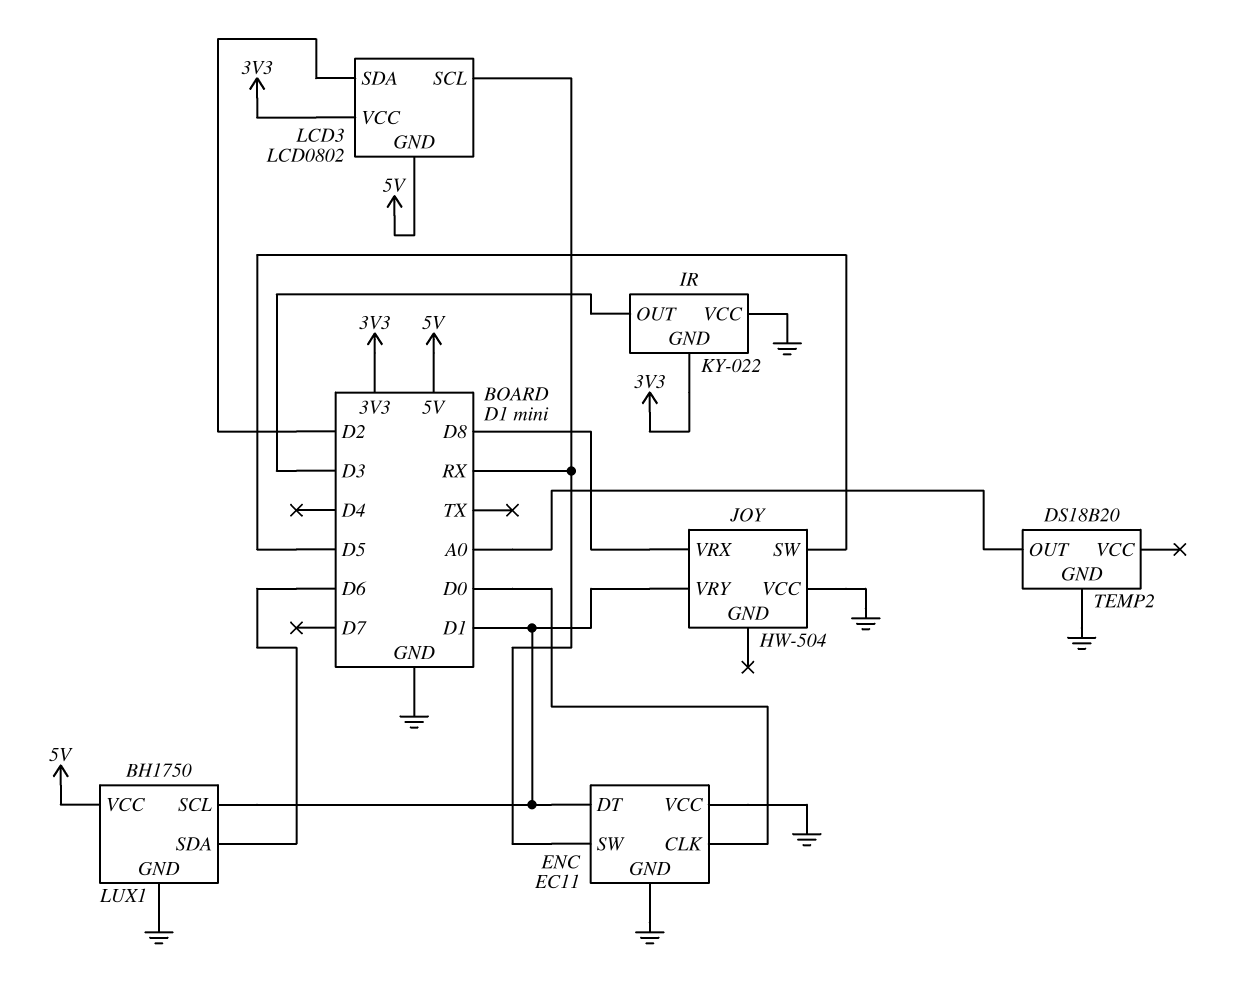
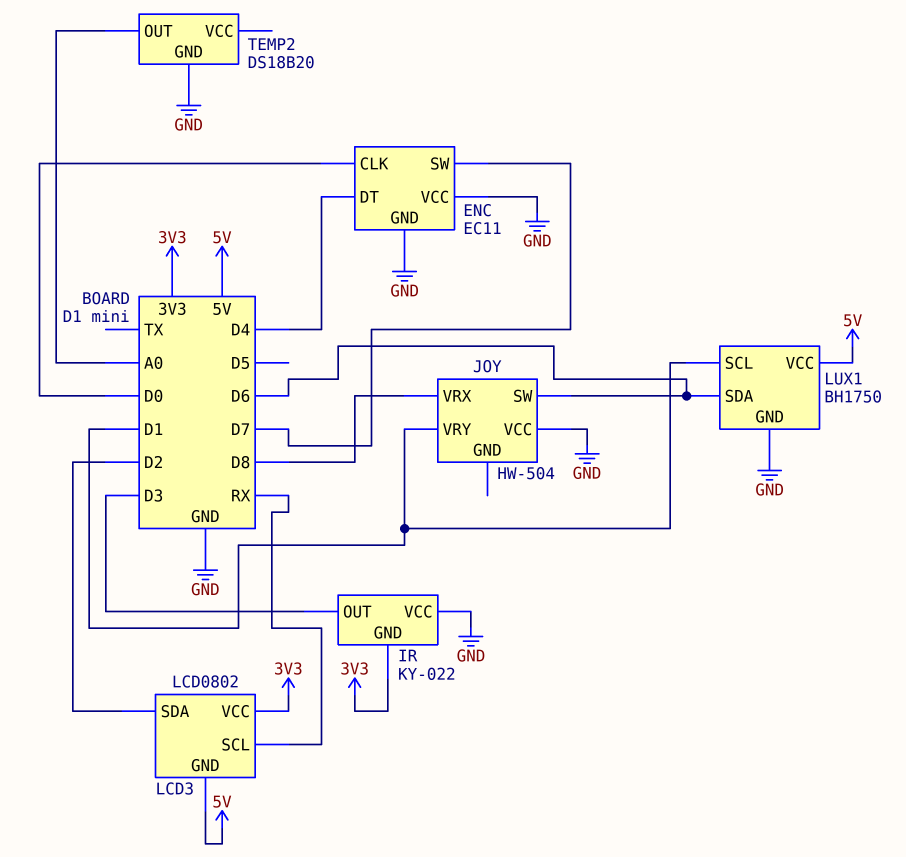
ENC pin DT: D1 -> D4
ENC pin SW: RX -> D7
JOY pin SW: D5 -> D6

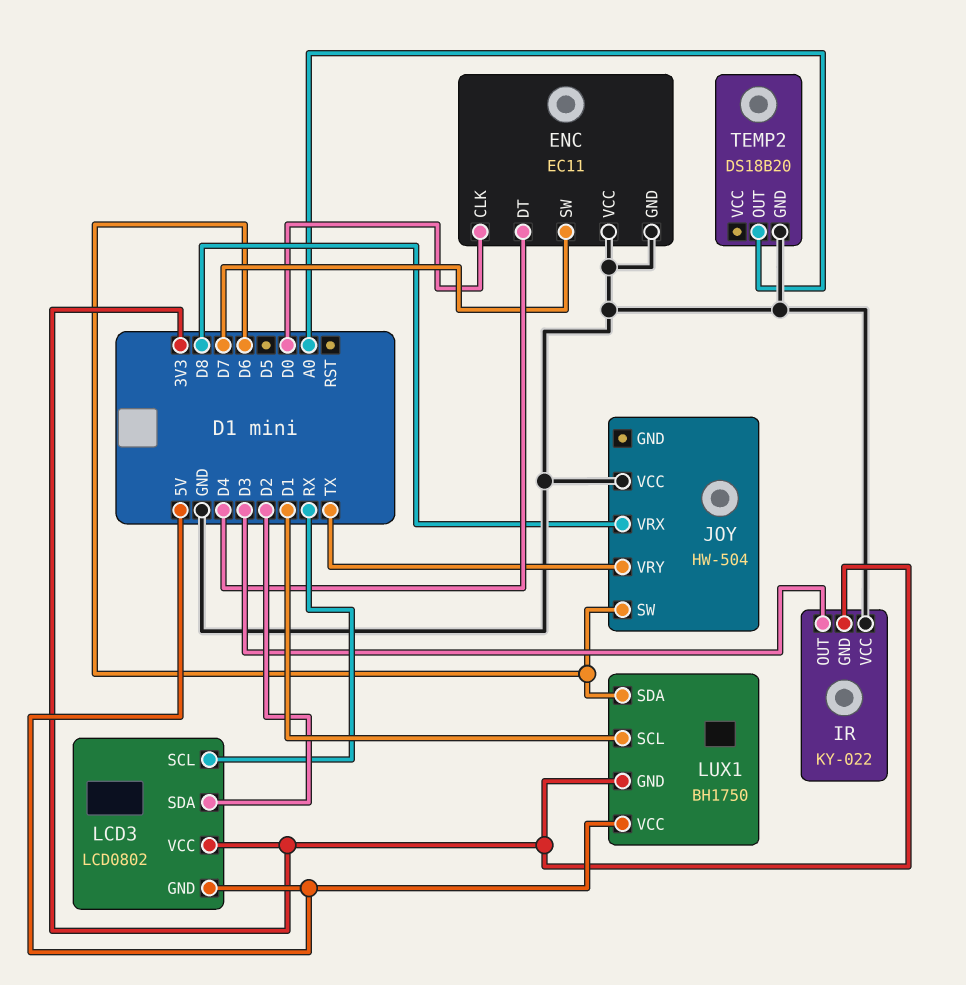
JOY pin VRY: D1 -> TX
LUX1 pin GND: GND -> 3V3

